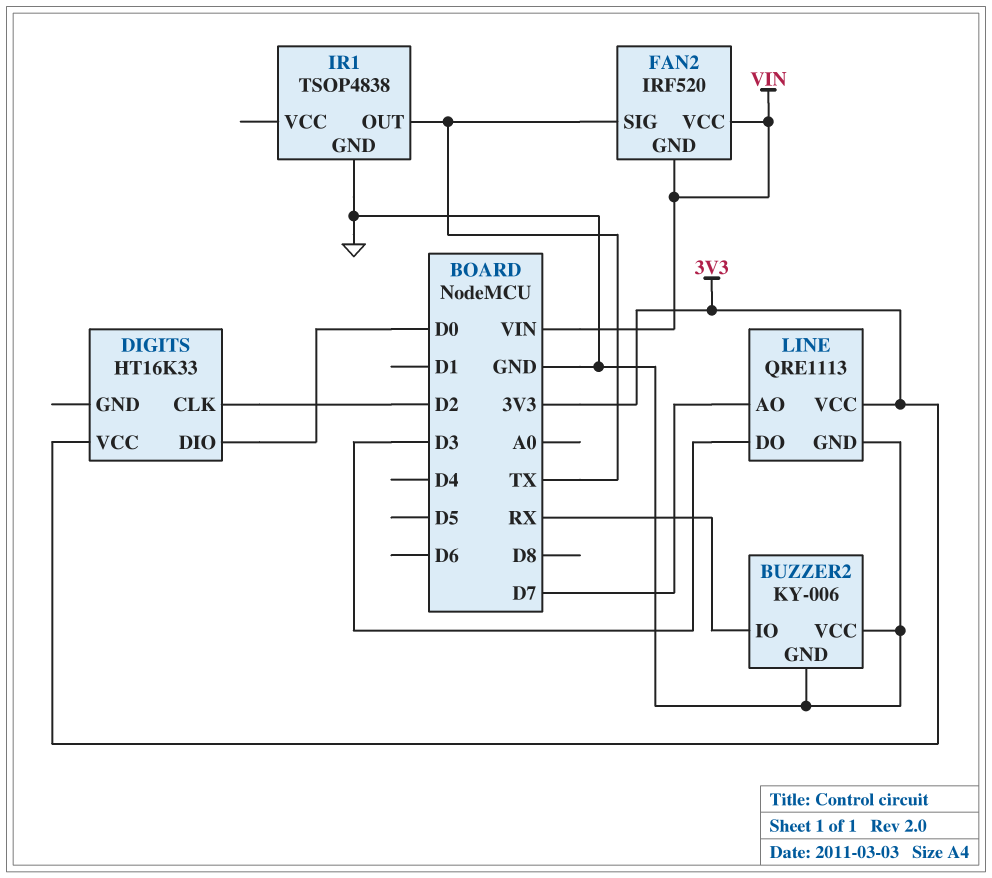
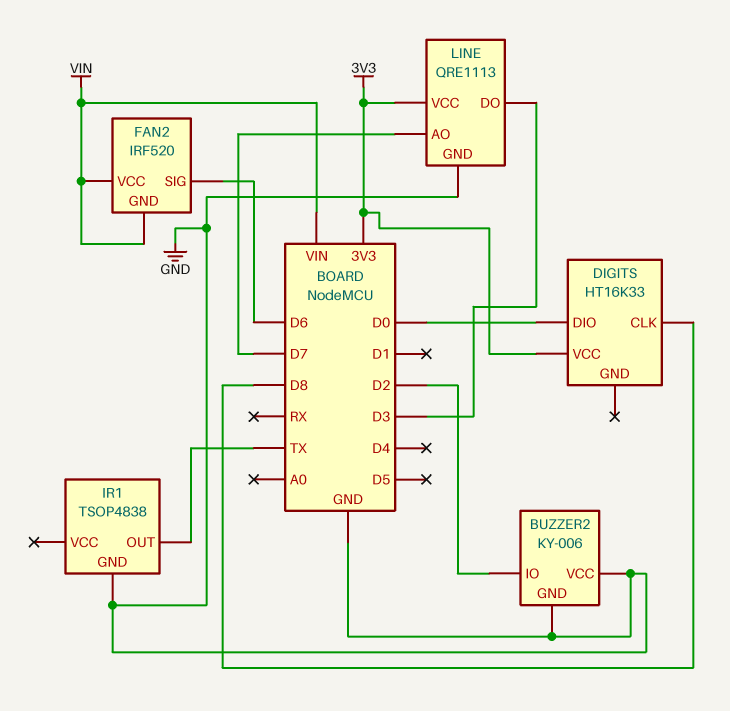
BUZZER2 pin IO: RX -> D2
DIGITS pin CLK: D2 -> D8
FAN2 pin SIG: TX -> D6

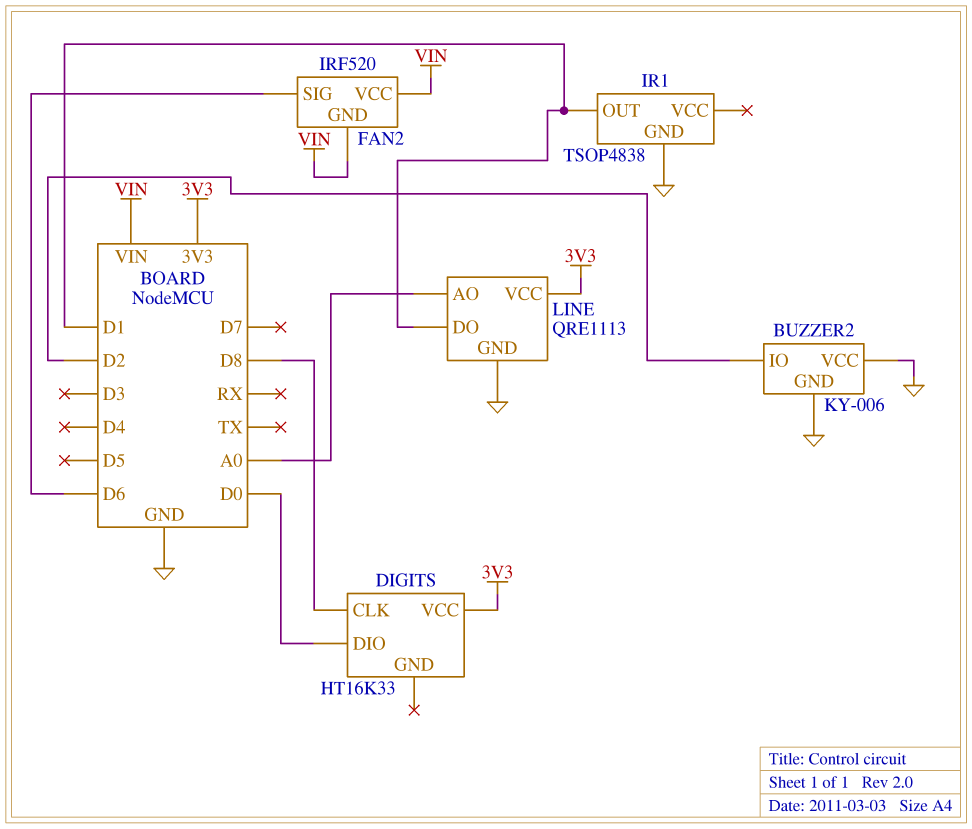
IR1 pin OUT: TX -> D1
LINE pin AO: D7 -> A0
LINE pin DO: D3 -> D1

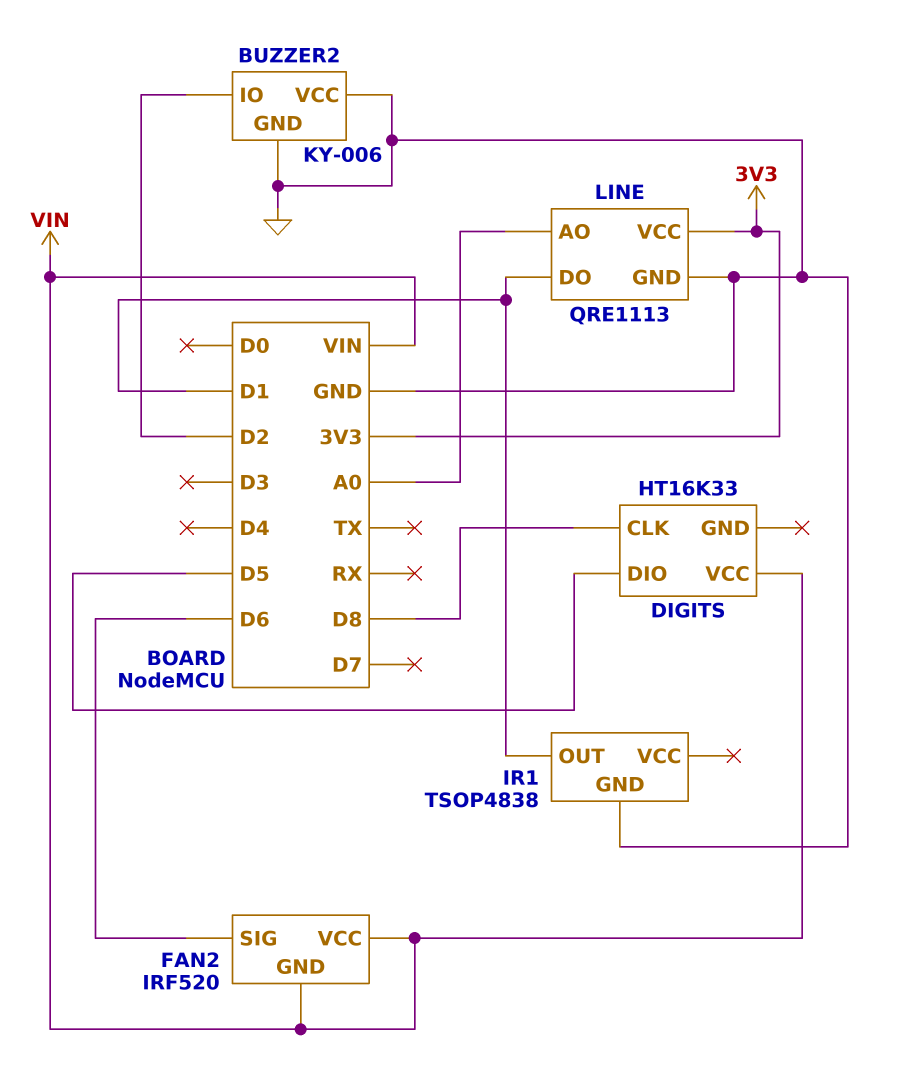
DIGITS pin DIO: D0 -> D5
DIGITS pin VCC: 3V3 -> VIN

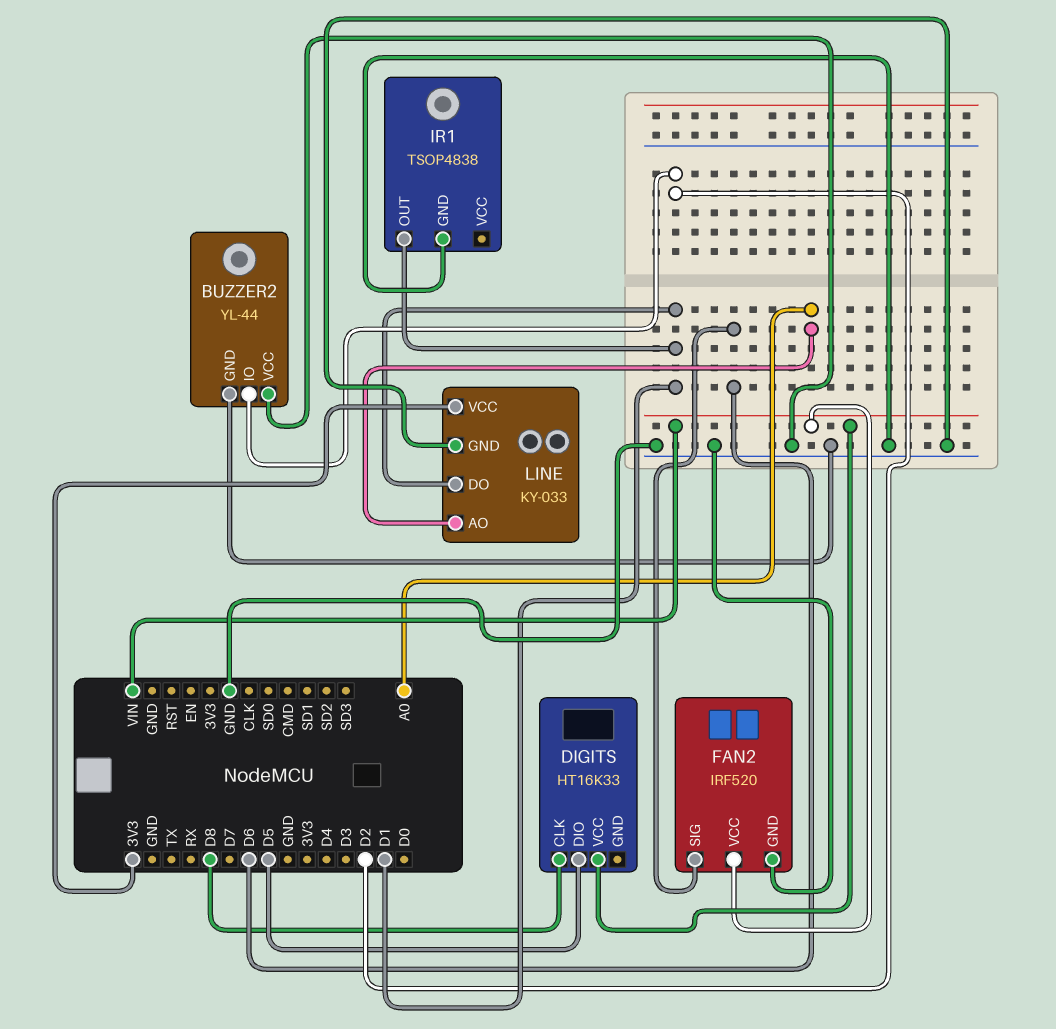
BUZZER2: KY-006 -> YL-44
FAN2 pin GND: VIN -> GND
LINE: QRE1113 -> KY-033

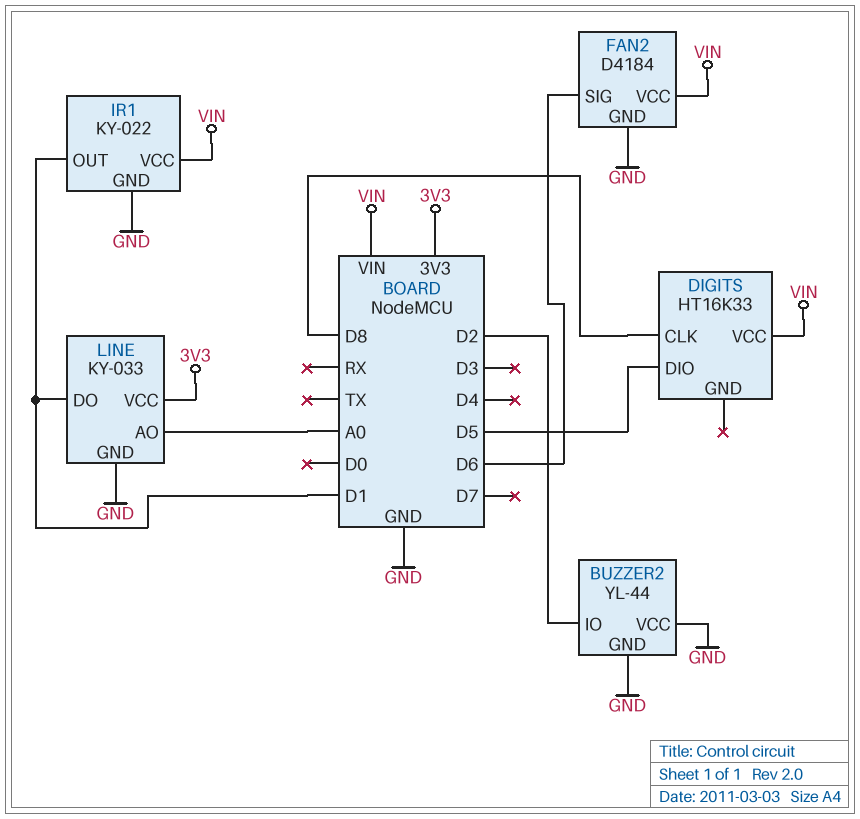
FAN2: IRF520 -> D4184
IR1: TSOP4838 -> KY-022
IR1 pin VCC: none -> VIN

